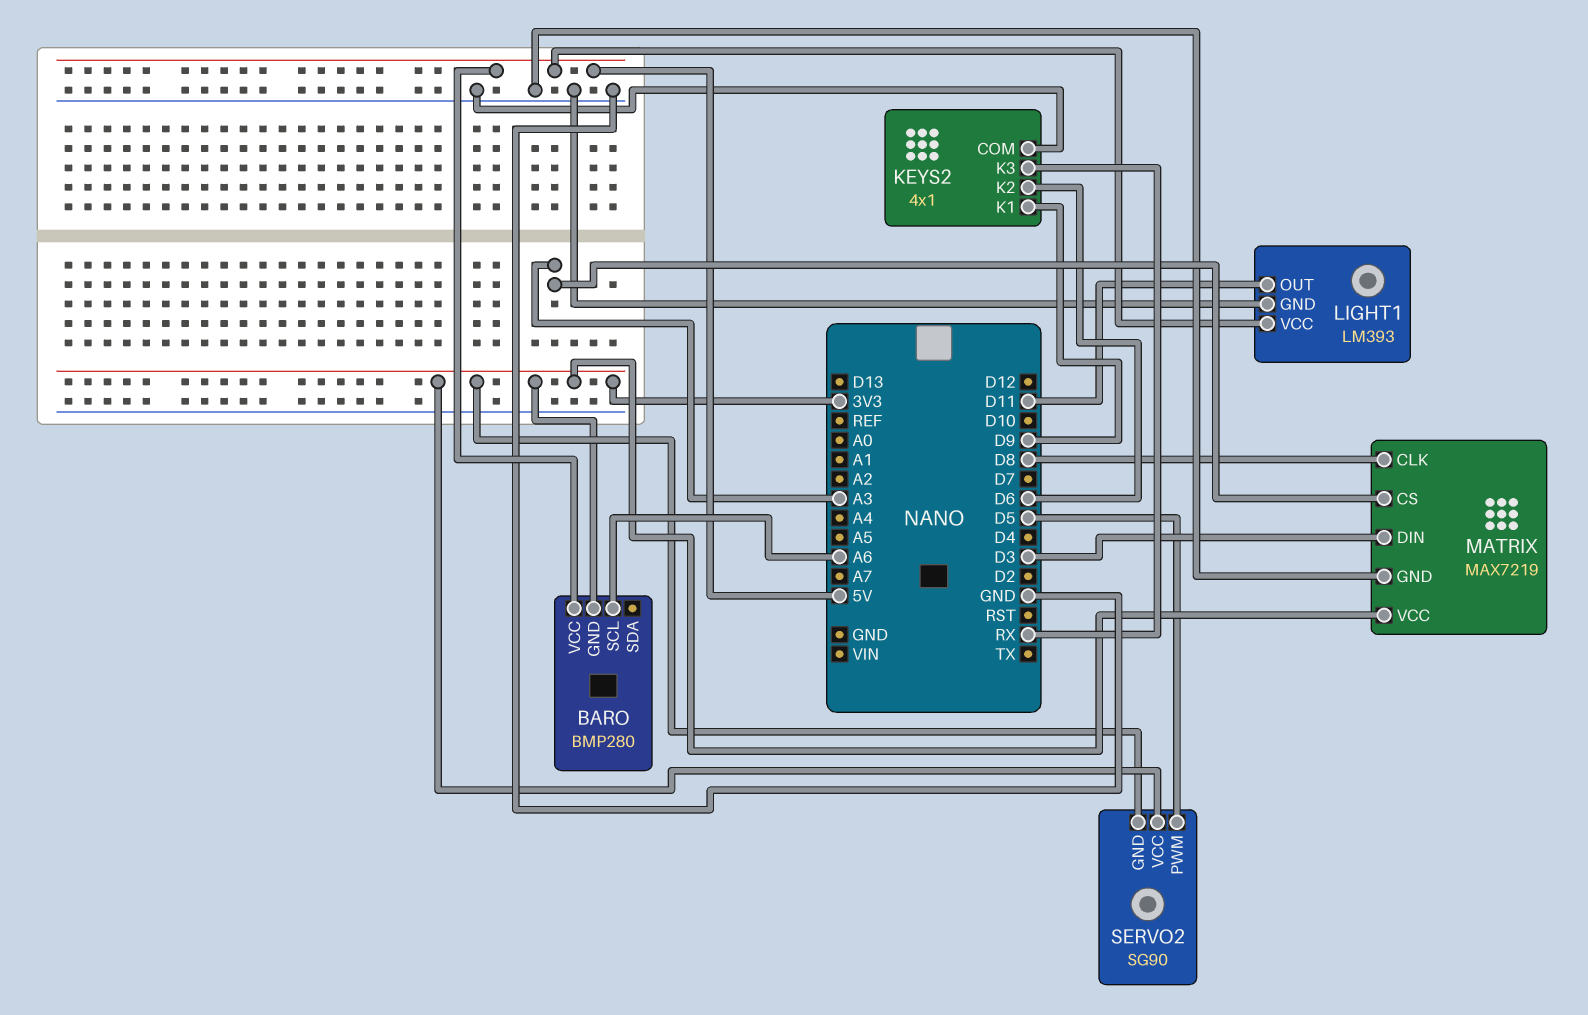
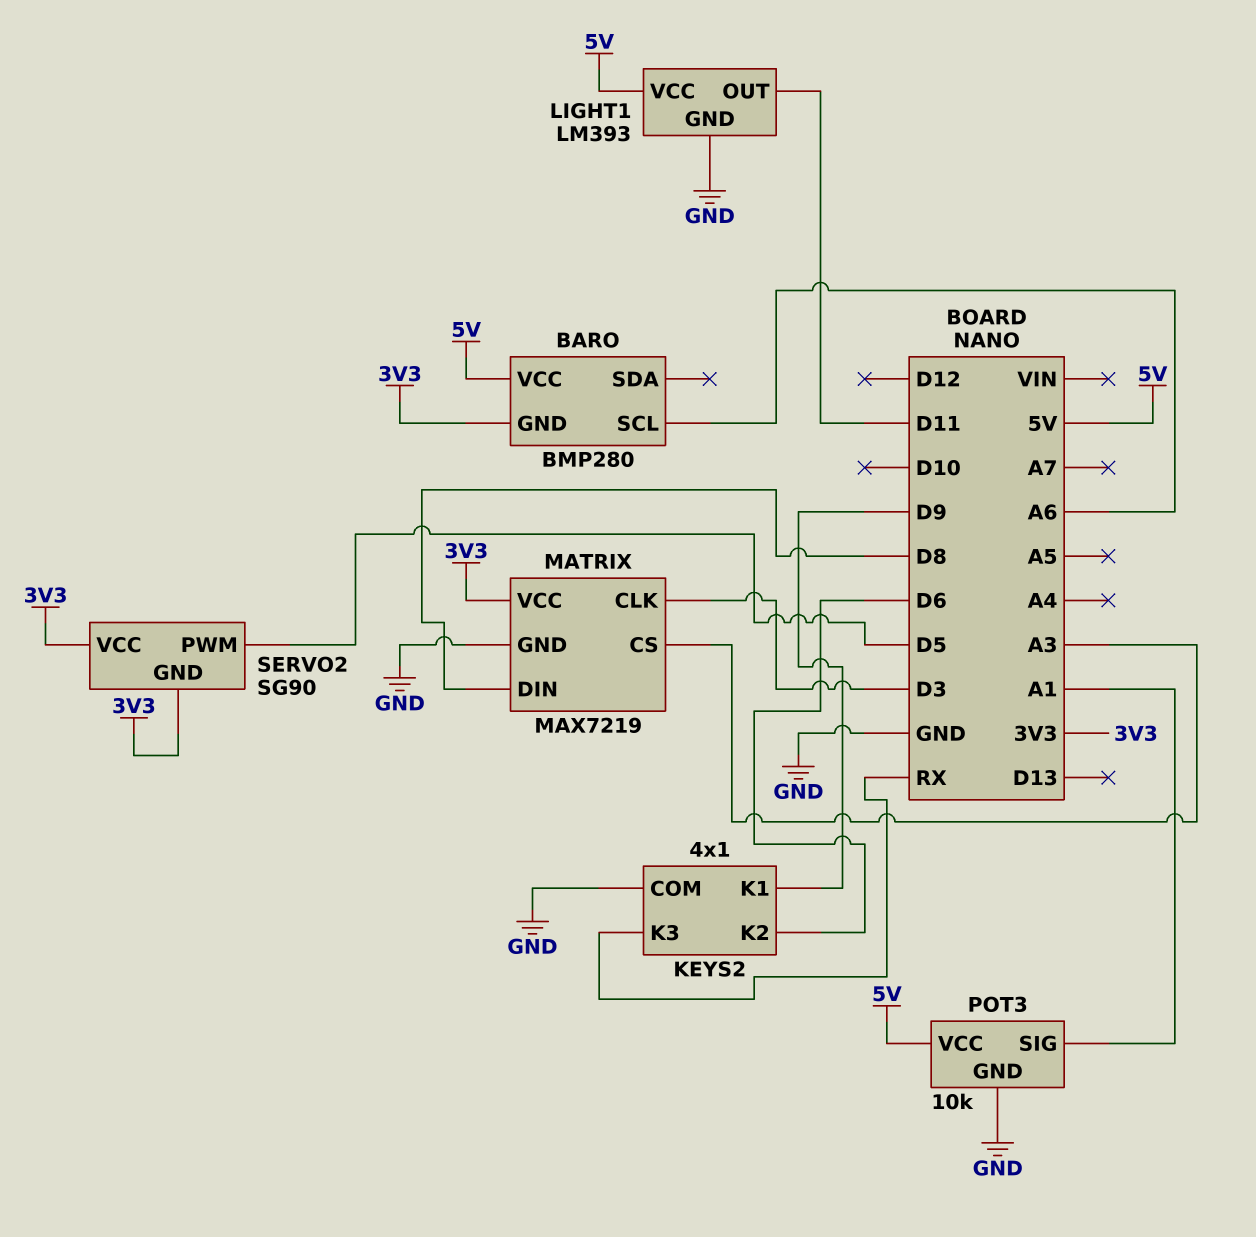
MATRIX pin CLK: D8 -> D3
MATRIX pin DIN: D3 -> D8
POT3: none -> 10k
POT3 pin GND: none -> GND
POT3 pin SIG: none -> A1
POT3 pin VCC: none -> 5V

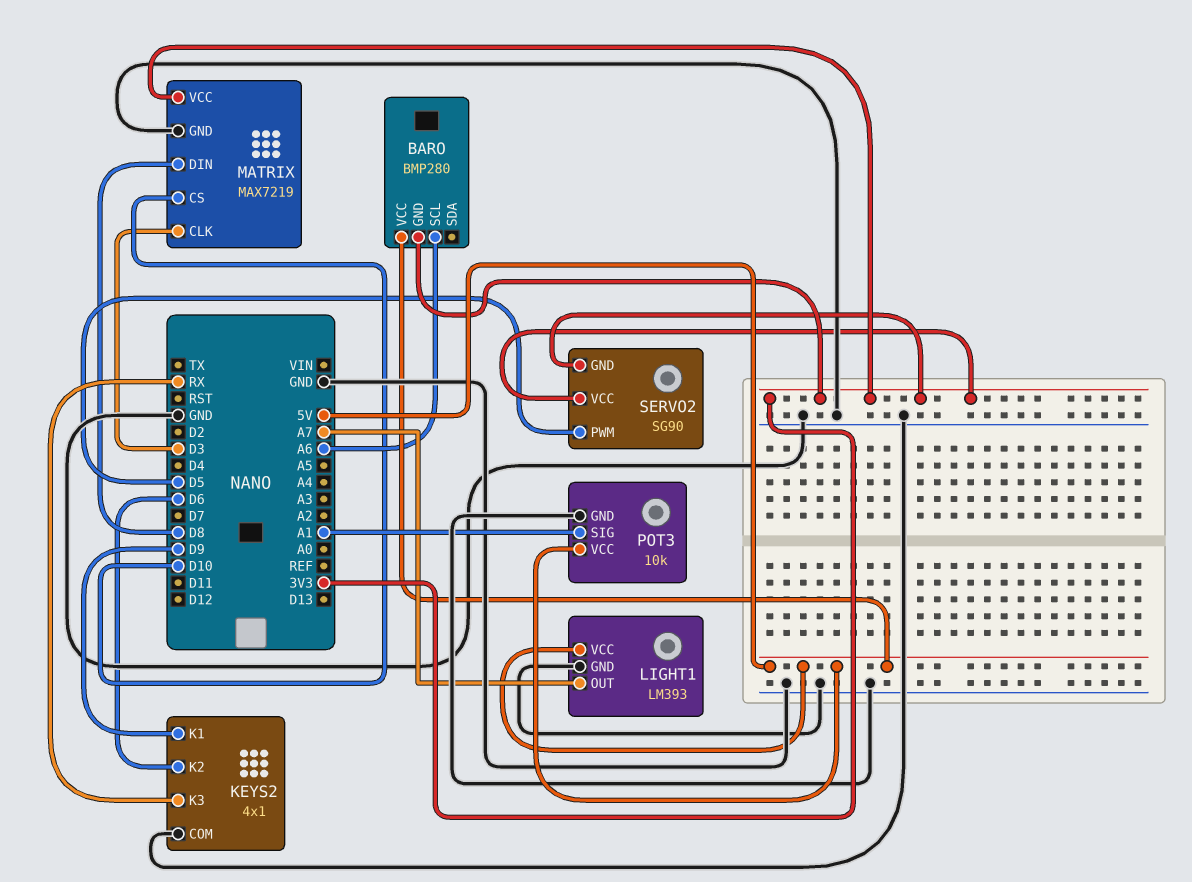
LIGHT1 pin OUT: D11 -> A7
MATRIX pin CS: A3 -> D10

